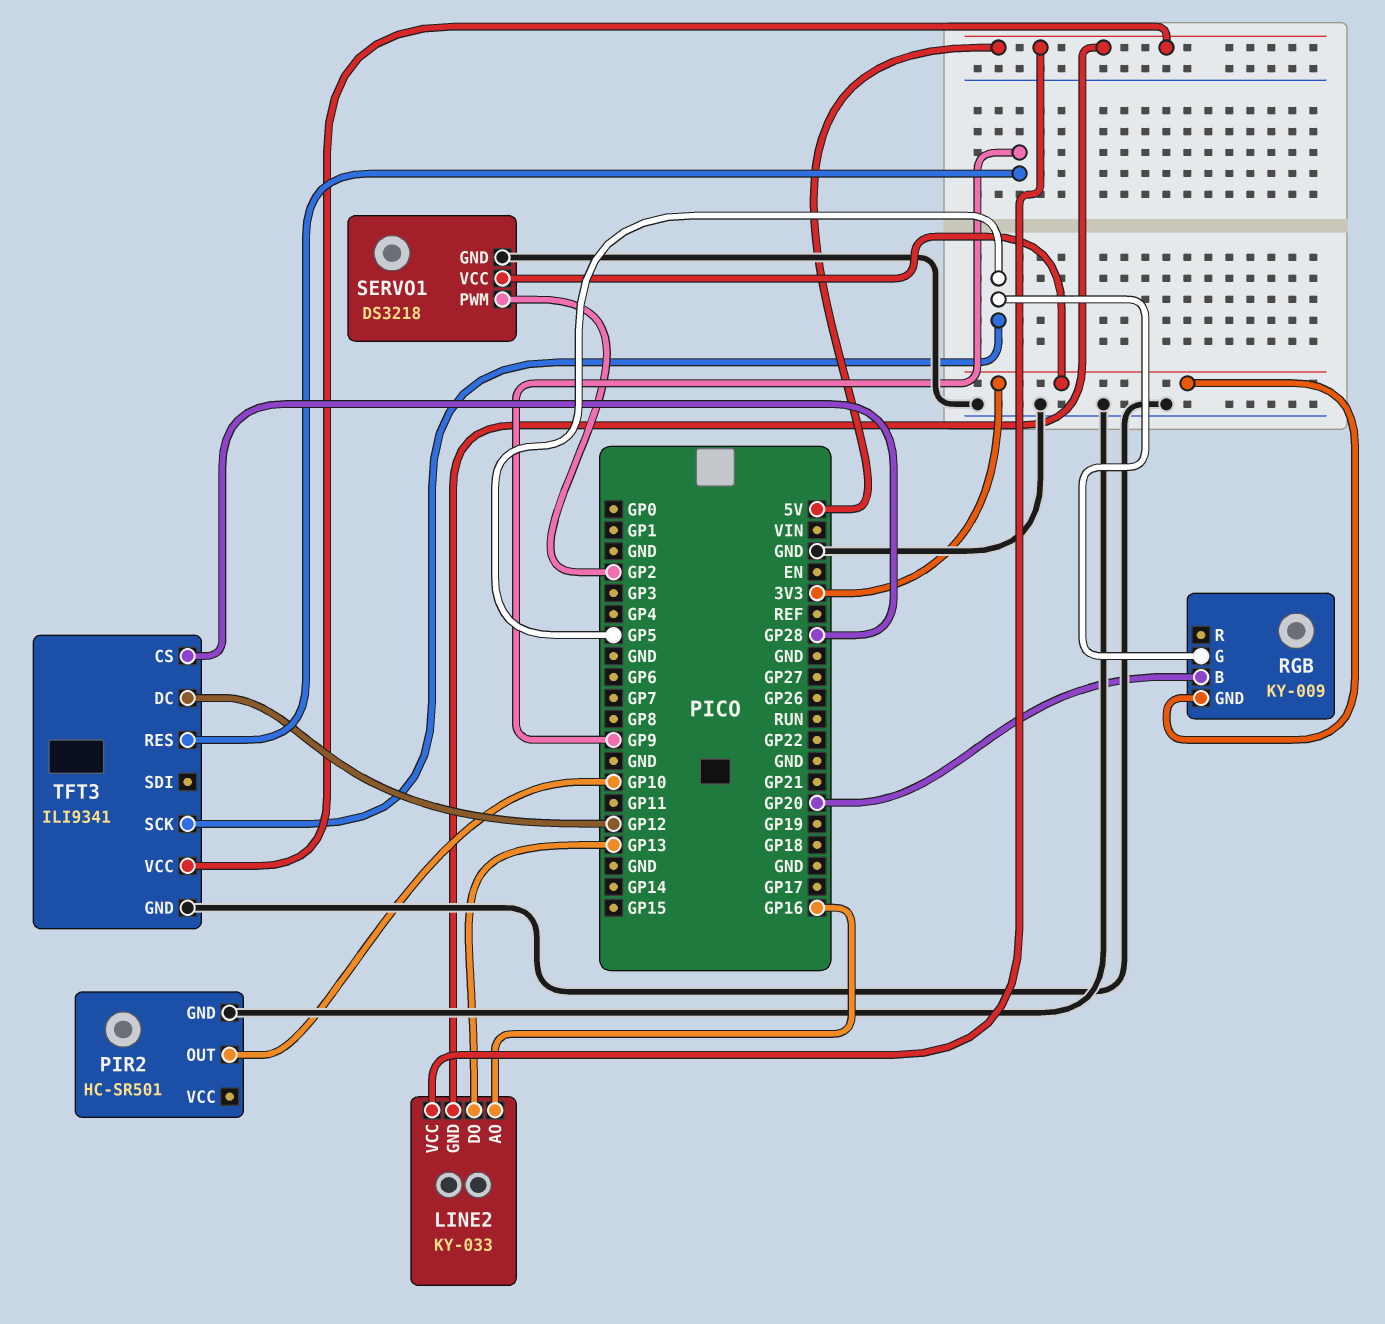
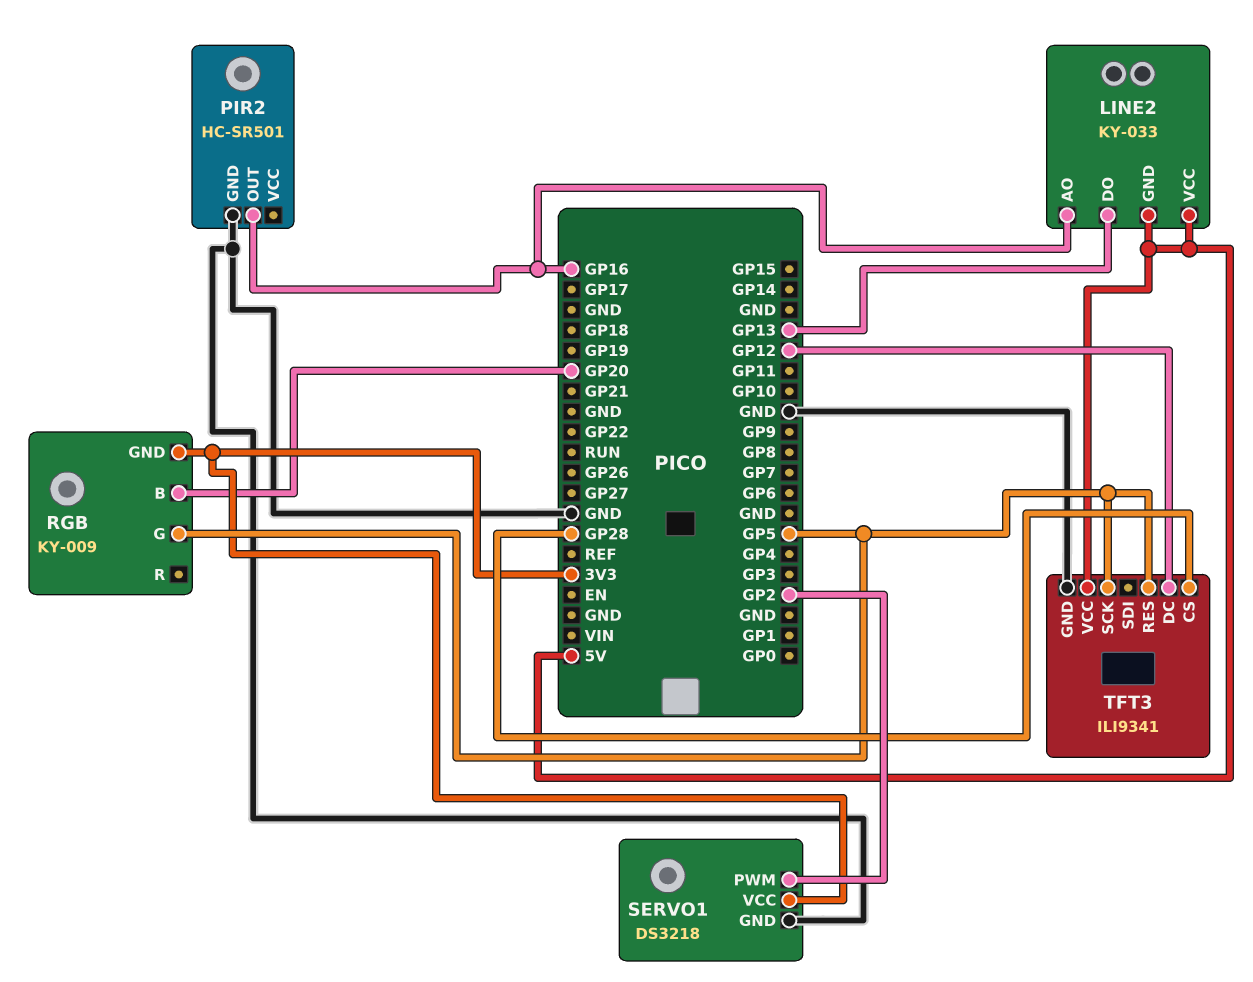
PIR2 pin OUT: GP10 -> GP16
TFT3 pin RES: GP9 -> GP5

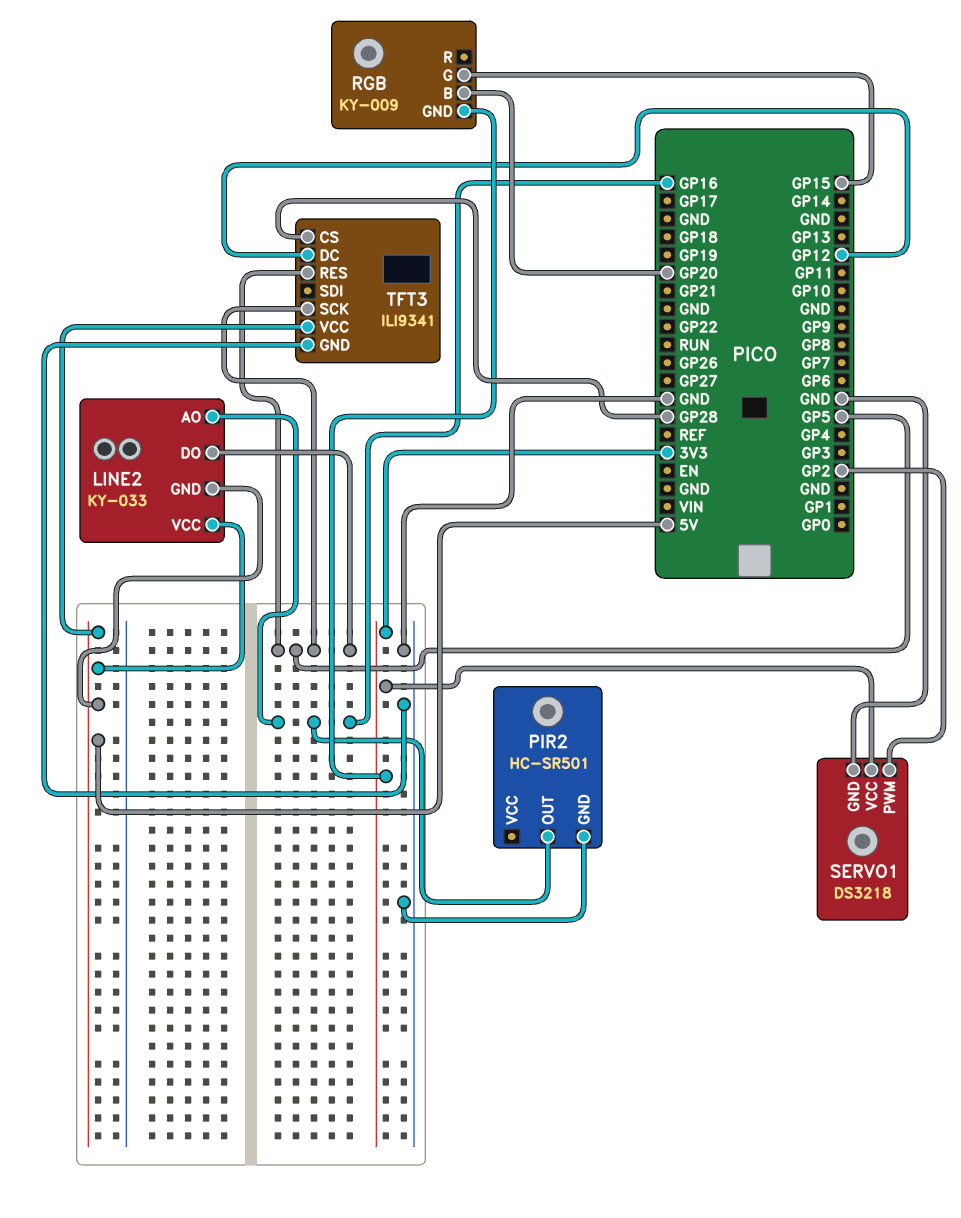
LINE2 pin DO: GP13 -> GP5
RGB pin G: GP5 -> GP15

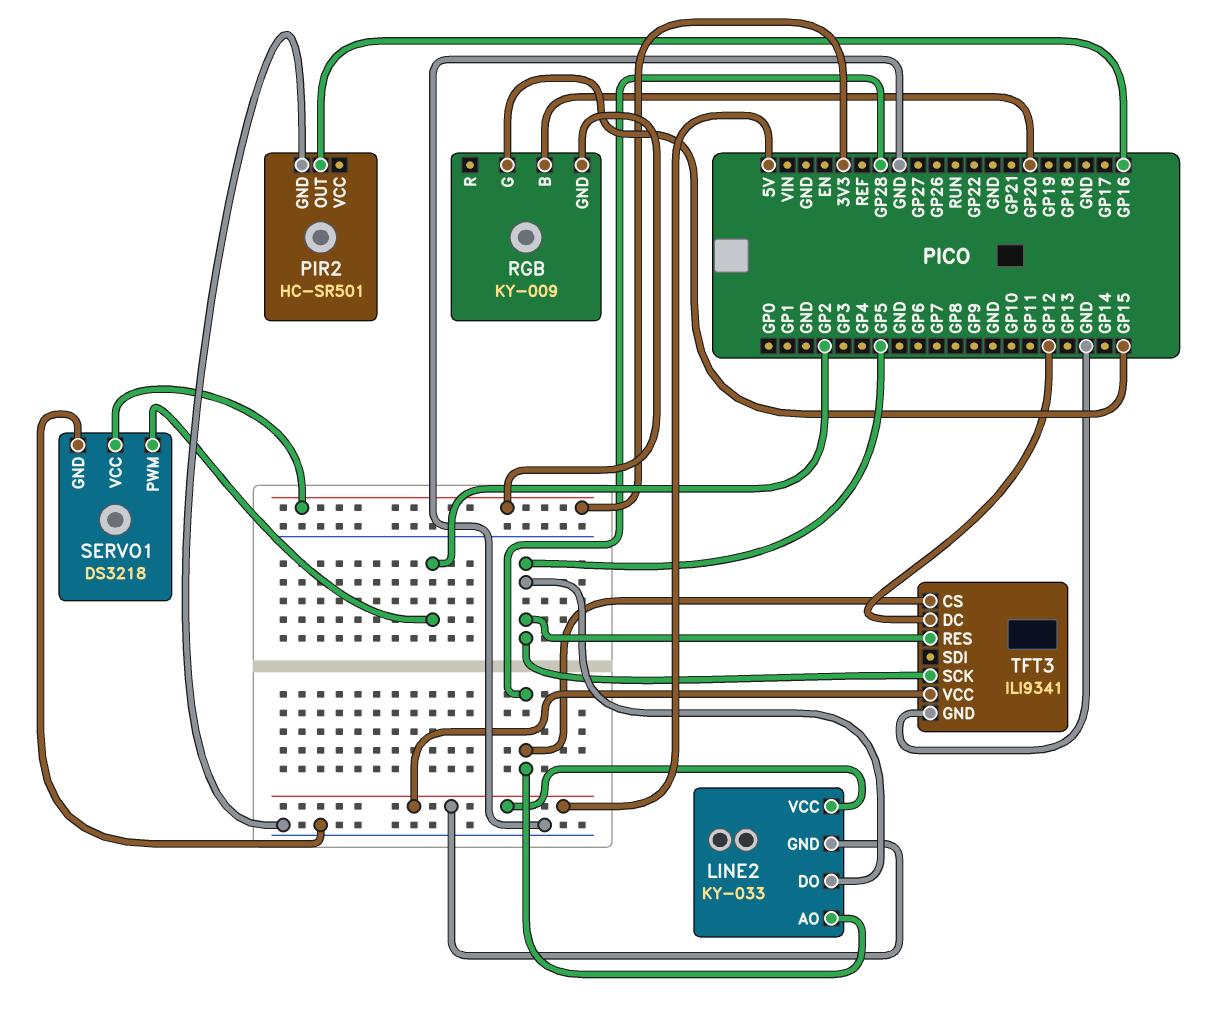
LINE2 pin AO: GP16 -> GP28

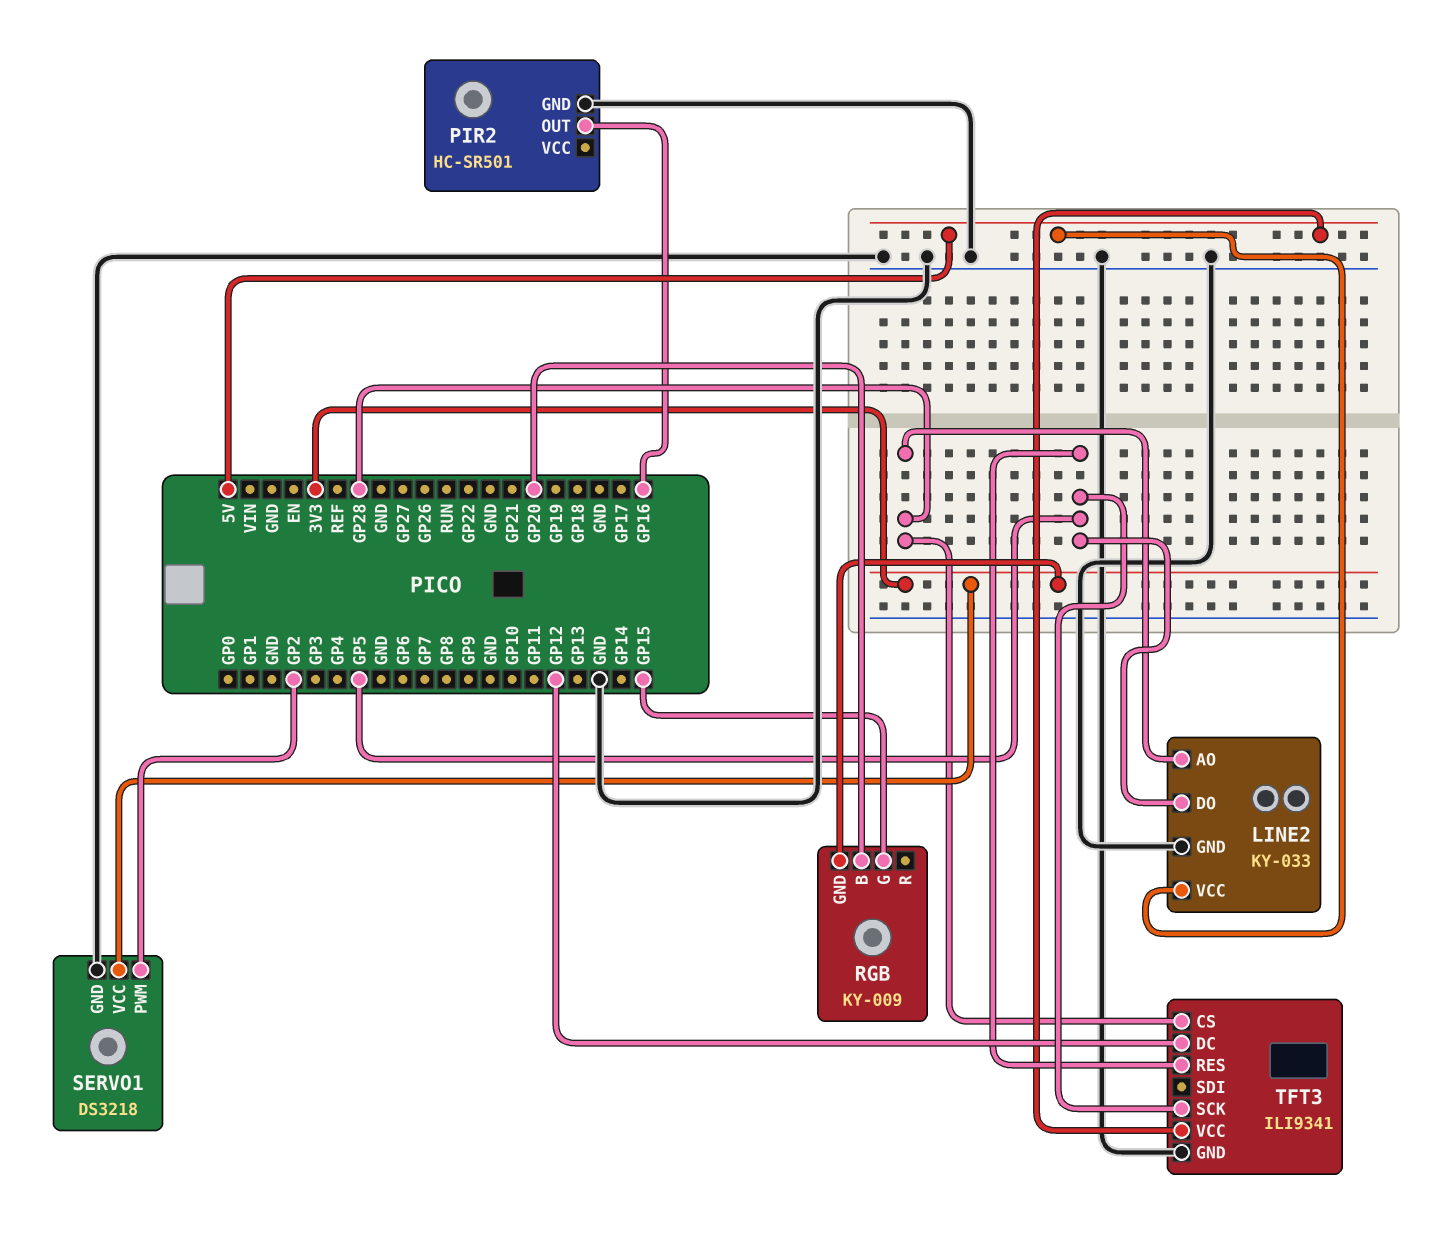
LINE2 pin GND: 5V -> GND

